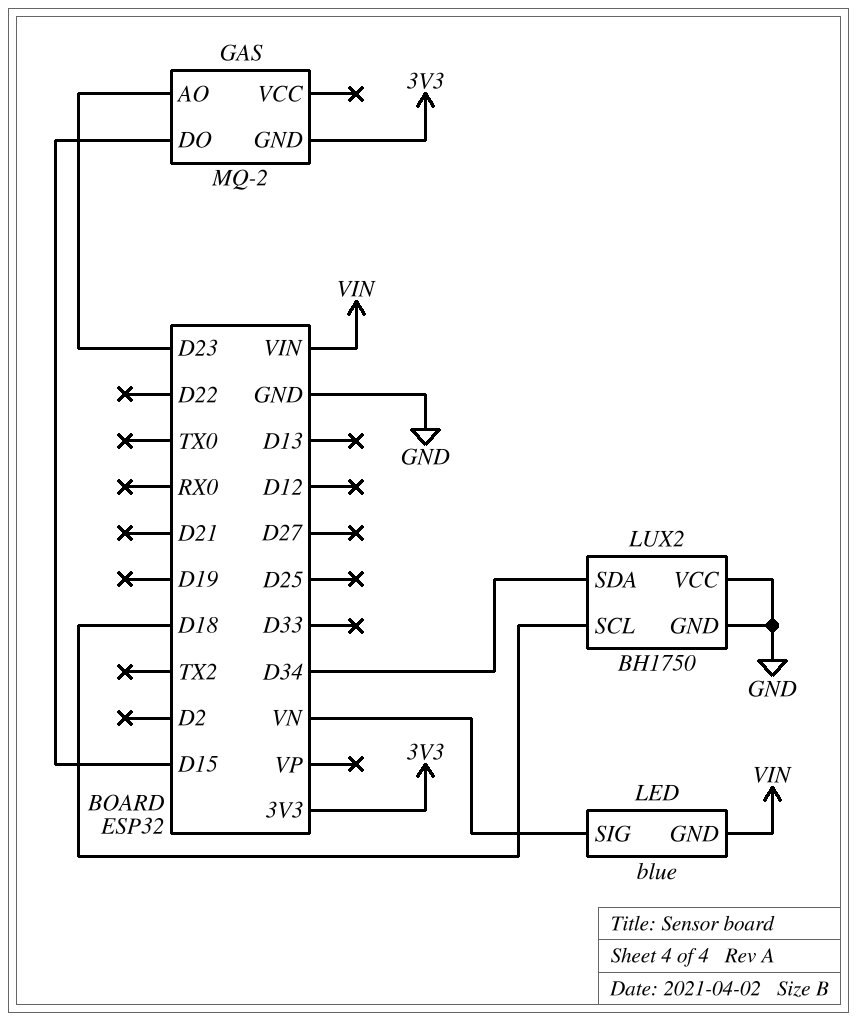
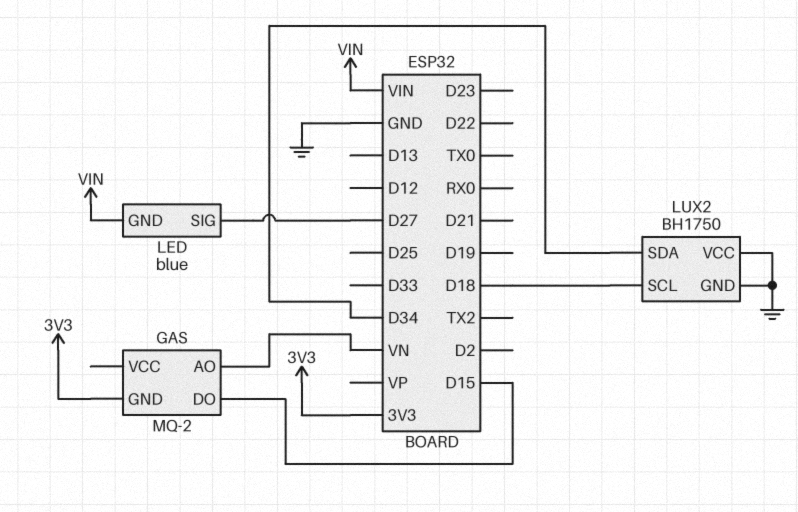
GAS pin AO: D23 -> VN
LED pin SIG: VN -> D27

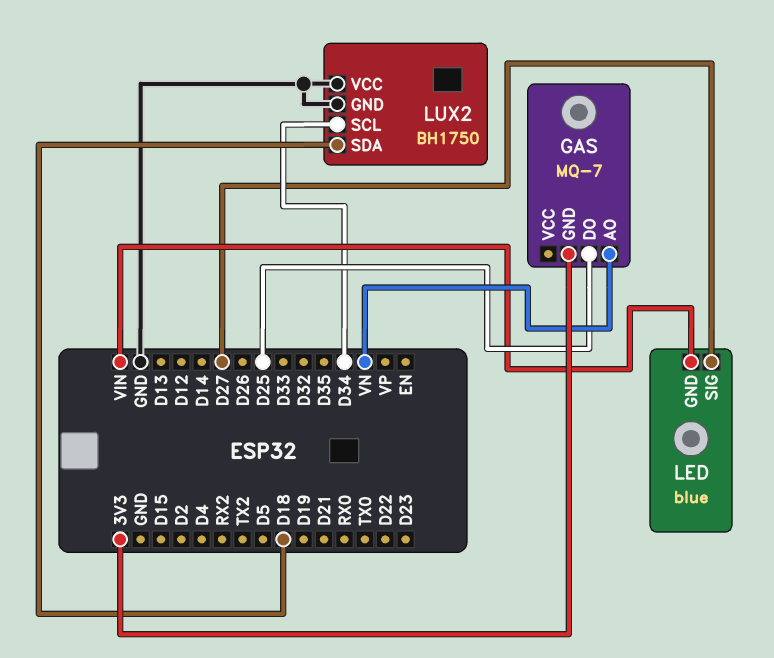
GAS: MQ-2 -> MQ-7
GAS pin DO: D15 -> D25
LUX2 pin SCL: D18 -> D34
LUX2 pin SDA: D34 -> D18

